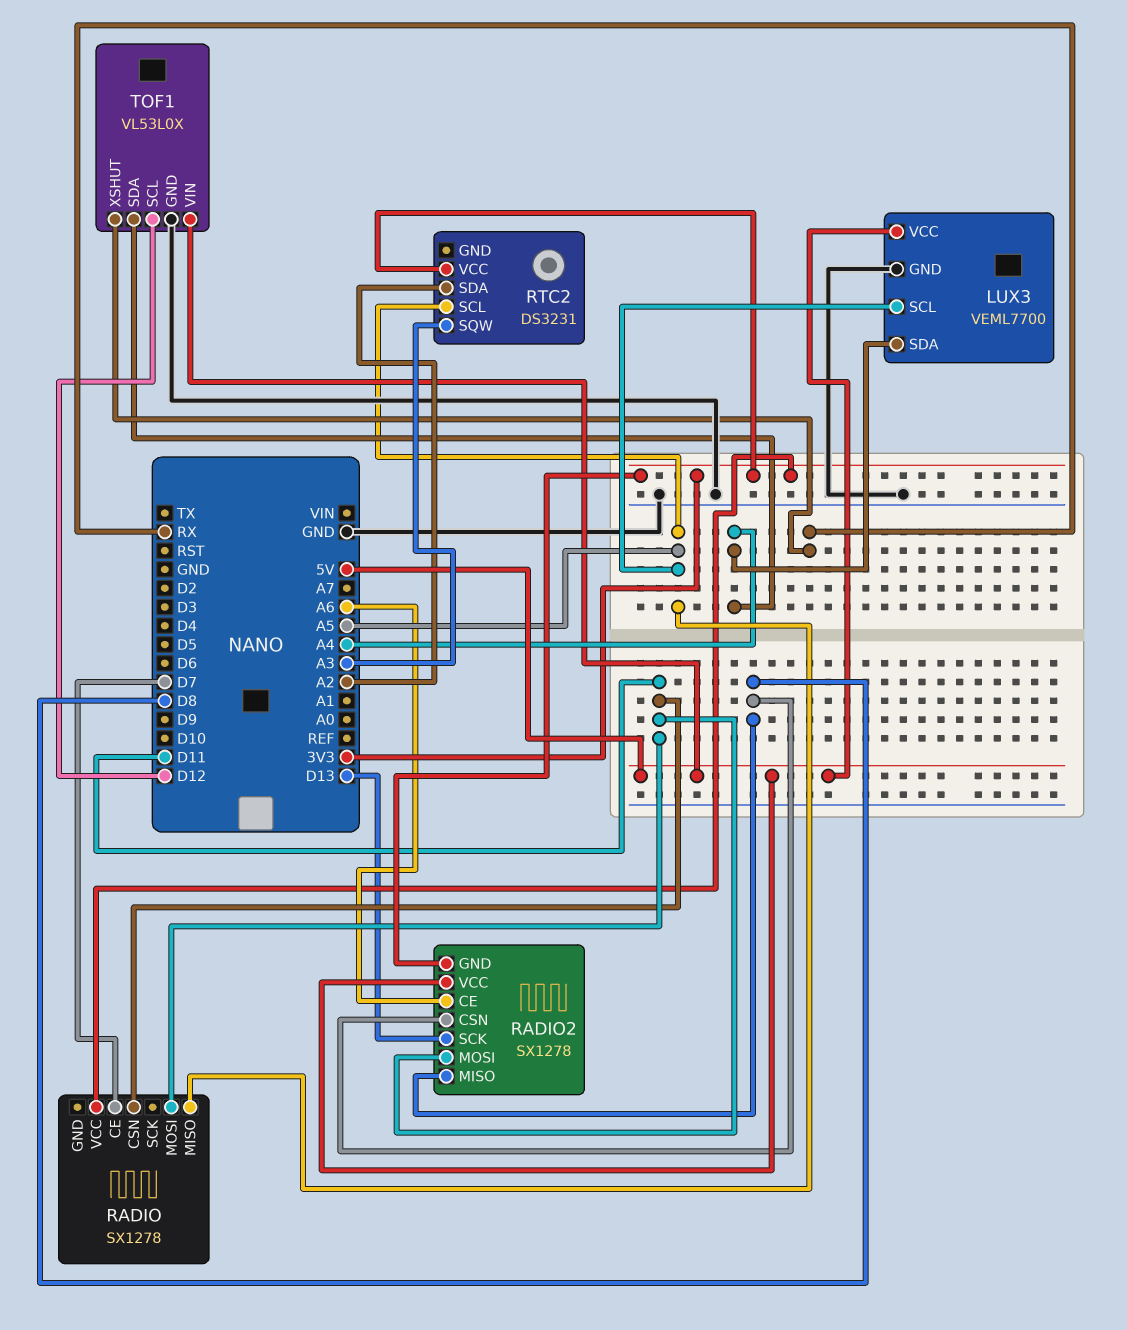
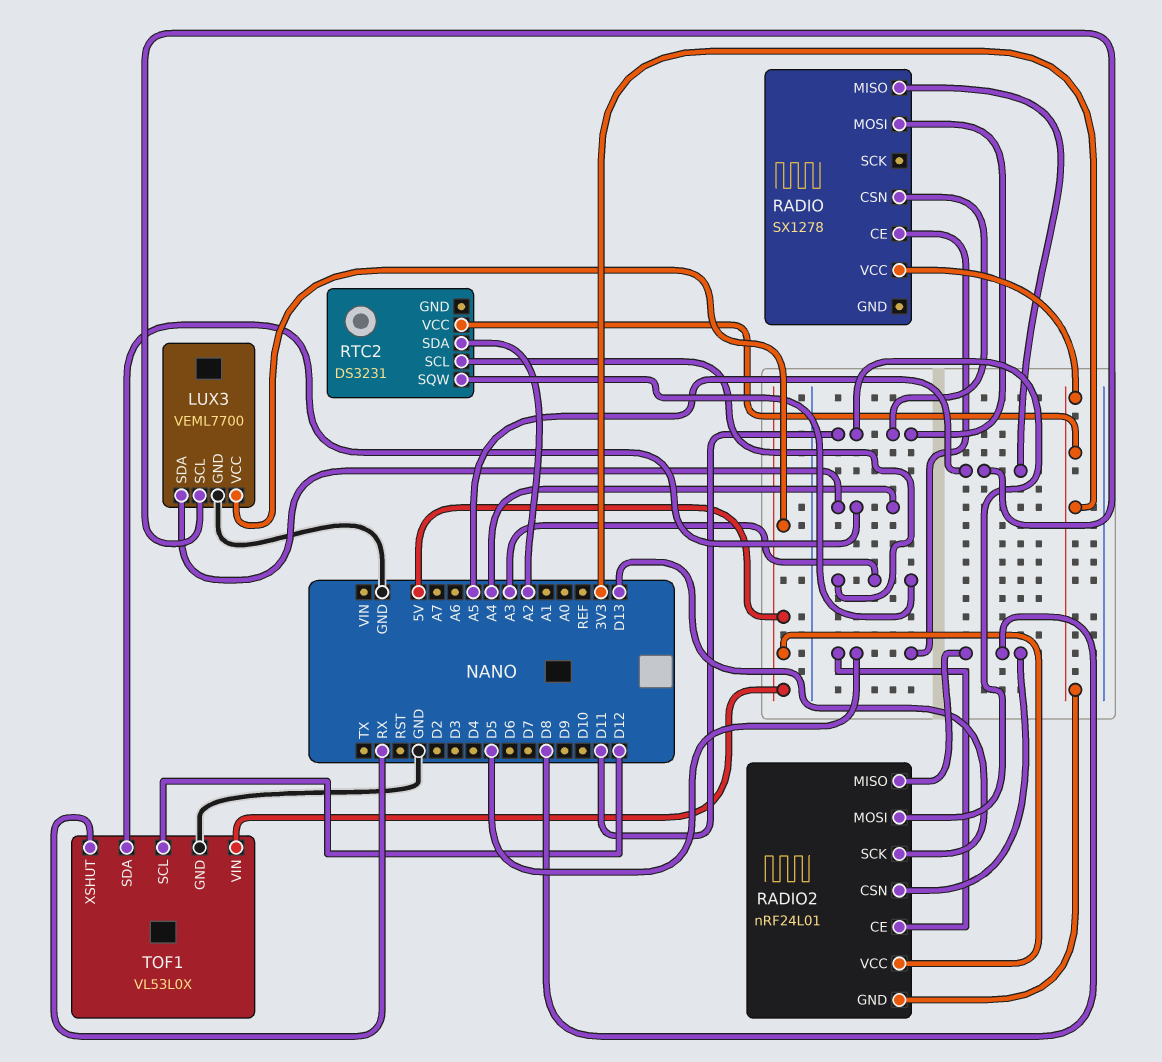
RADIO pin CE: D7 -> D5
RADIO2: SX1278 -> nRF24L01
RADIO2 pin CE: A6 -> D5
RTC2 pin SCL: A5 -> A3

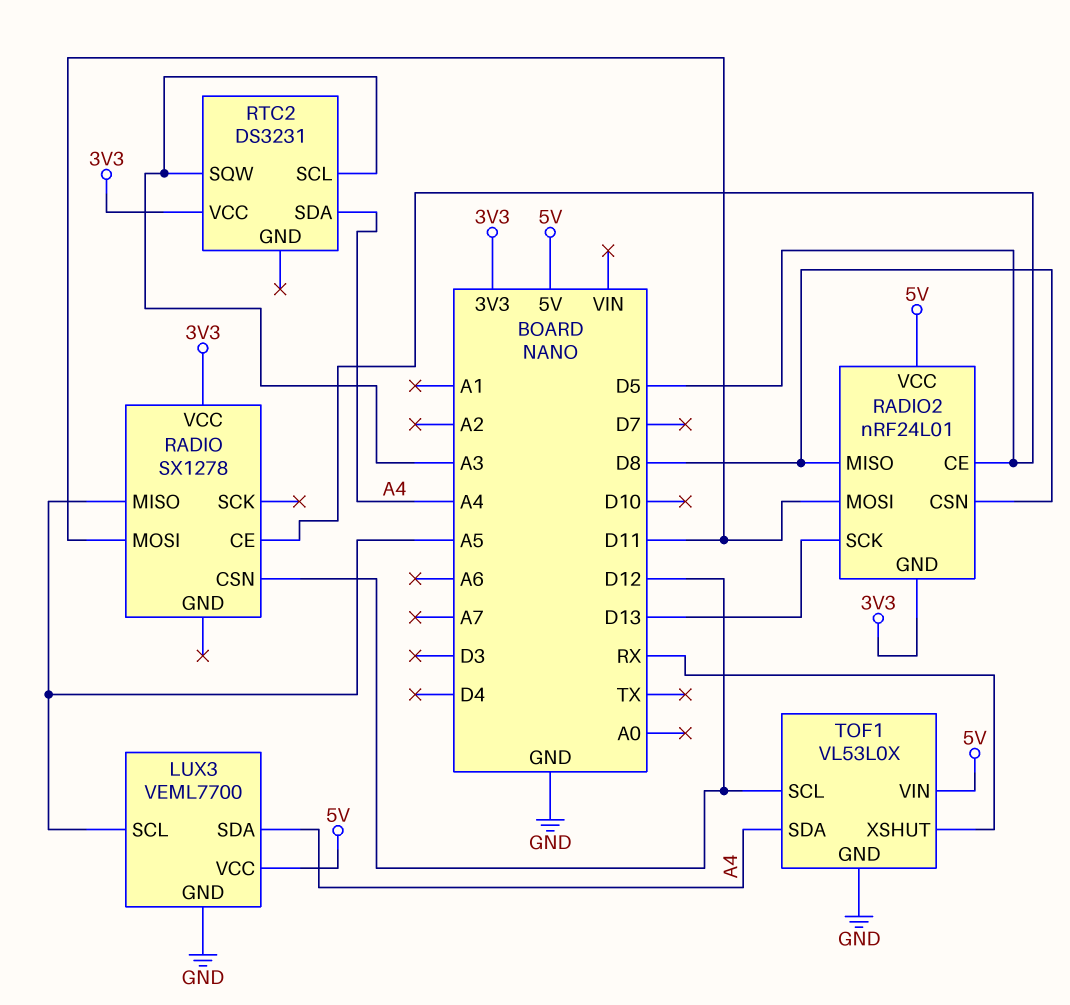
RADIO pin CSN: D11 -> D12
RTC2 pin SDA: A2 -> A4

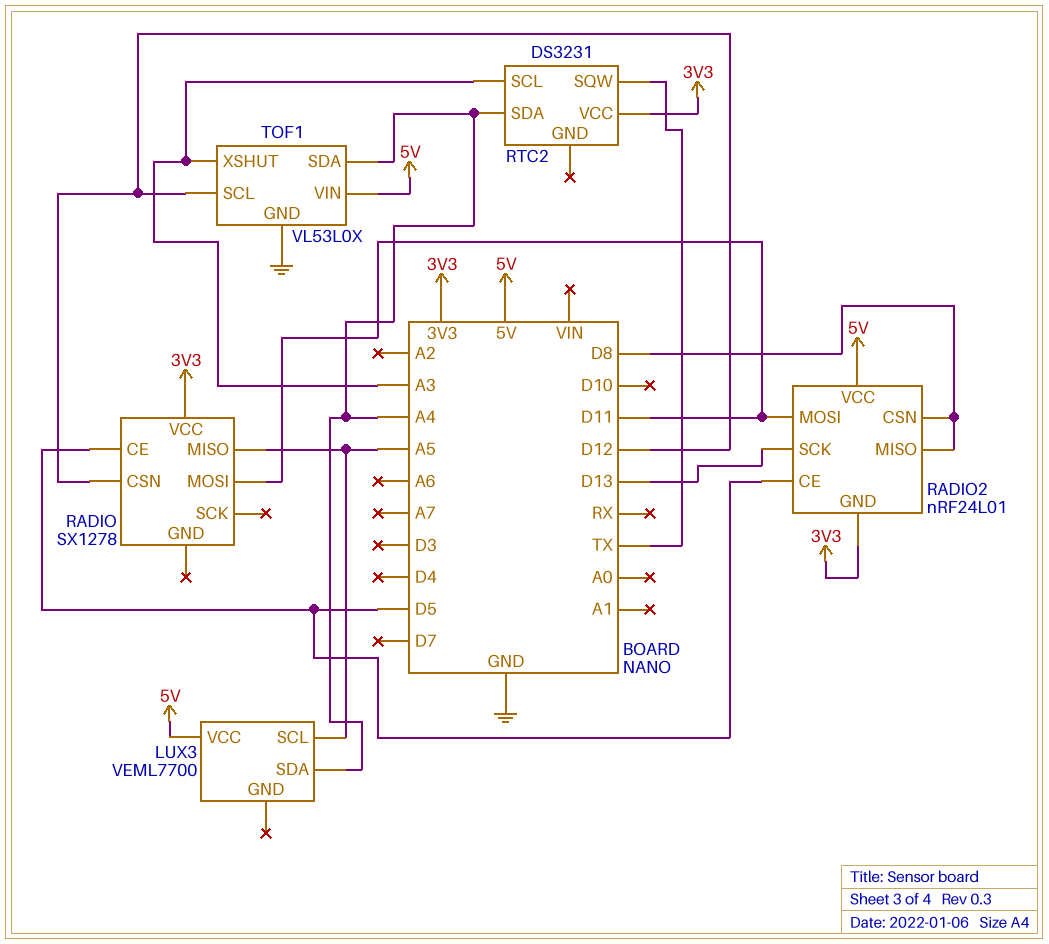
LUX3 pin GND: GND -> none
RTC2 pin SQW: A3 -> TX
TOF1 pin XSHUT: RX -> A3

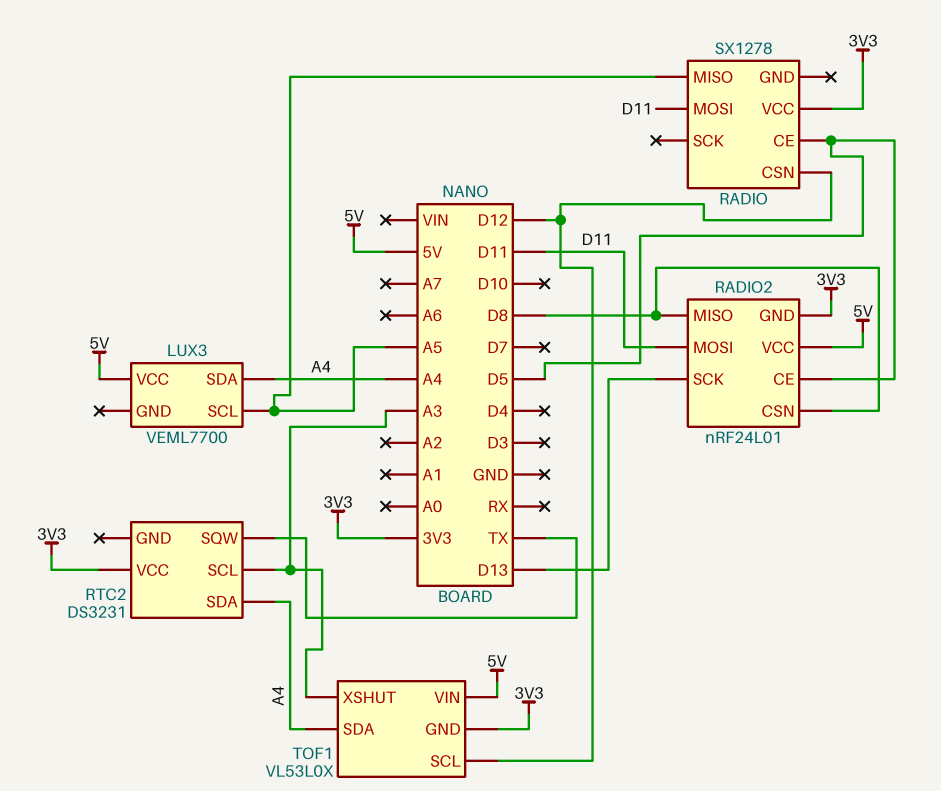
TOF1 pin GND: GND -> 3V3

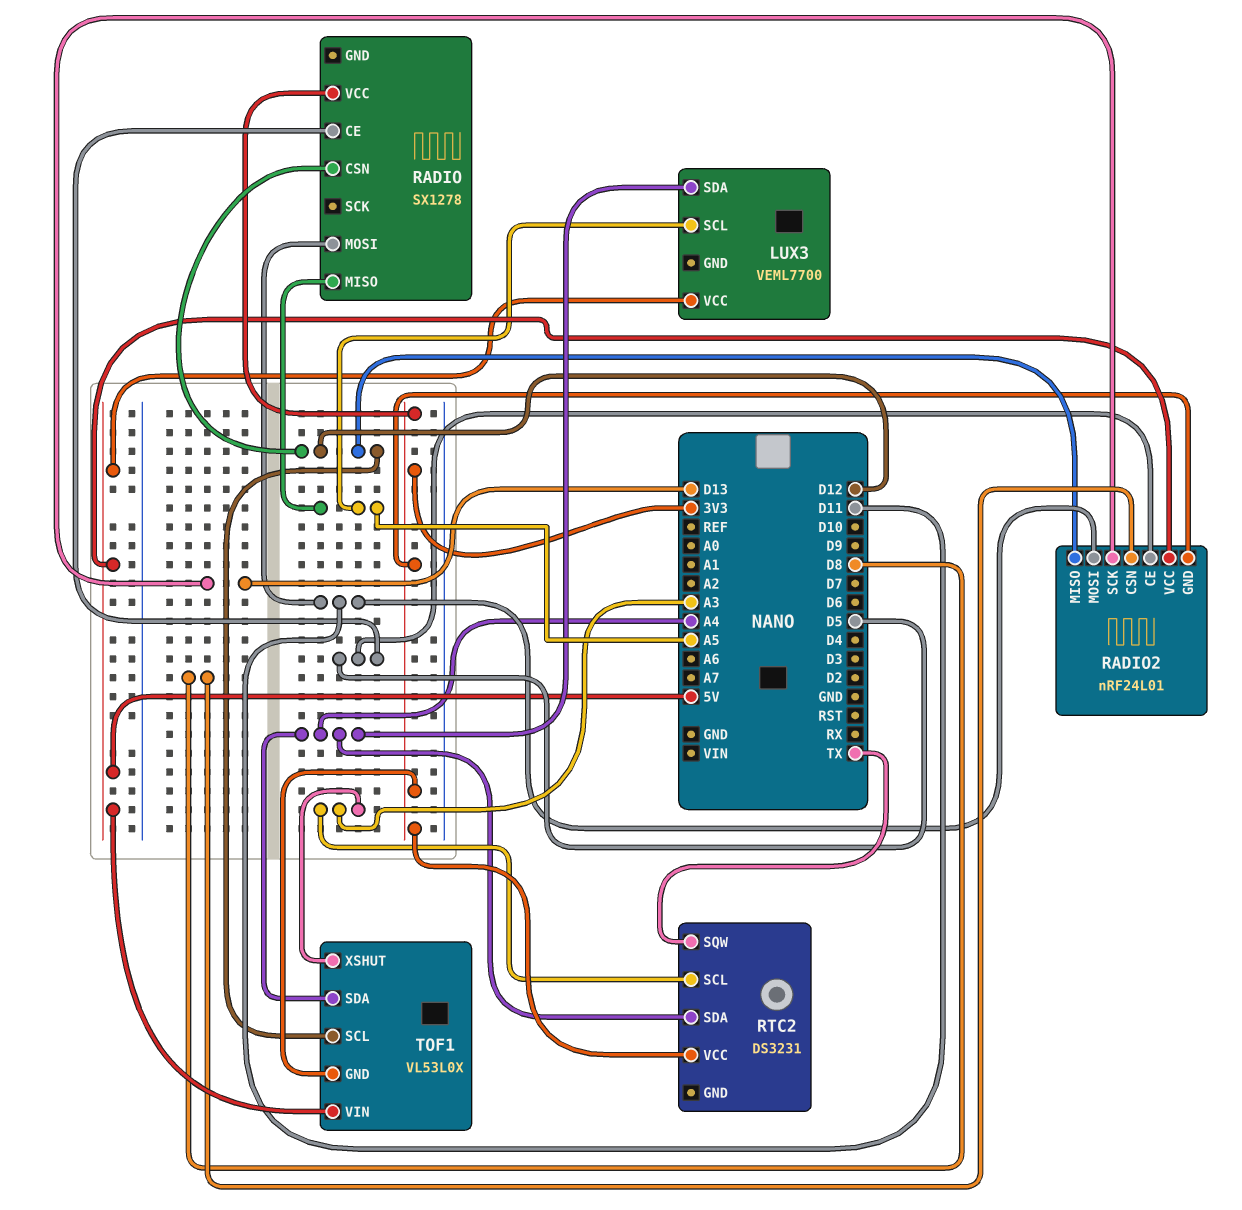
RADIO2 pin MISO: D8 -> D12

